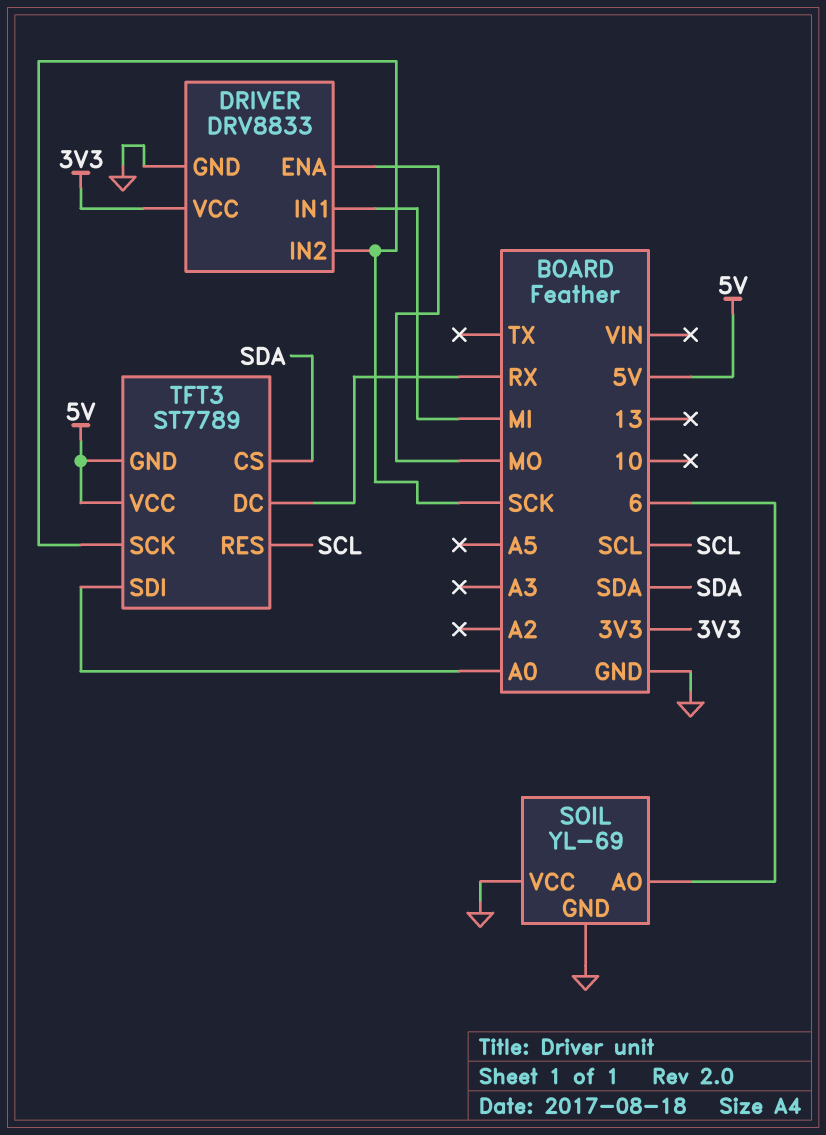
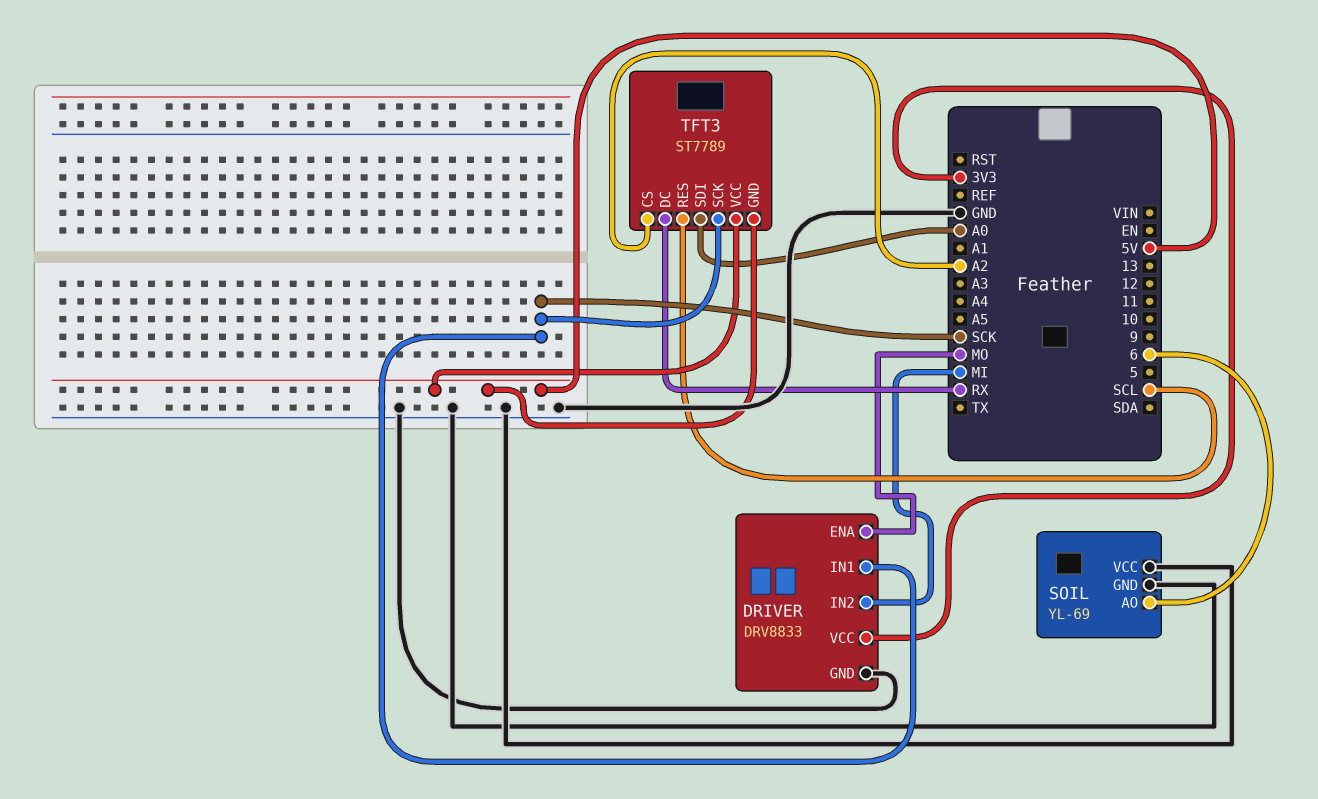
DRIVER pin IN1: MI -> SCK
DRIVER pin IN2: SCK -> MI
TFT3 pin CS: SDA -> A2

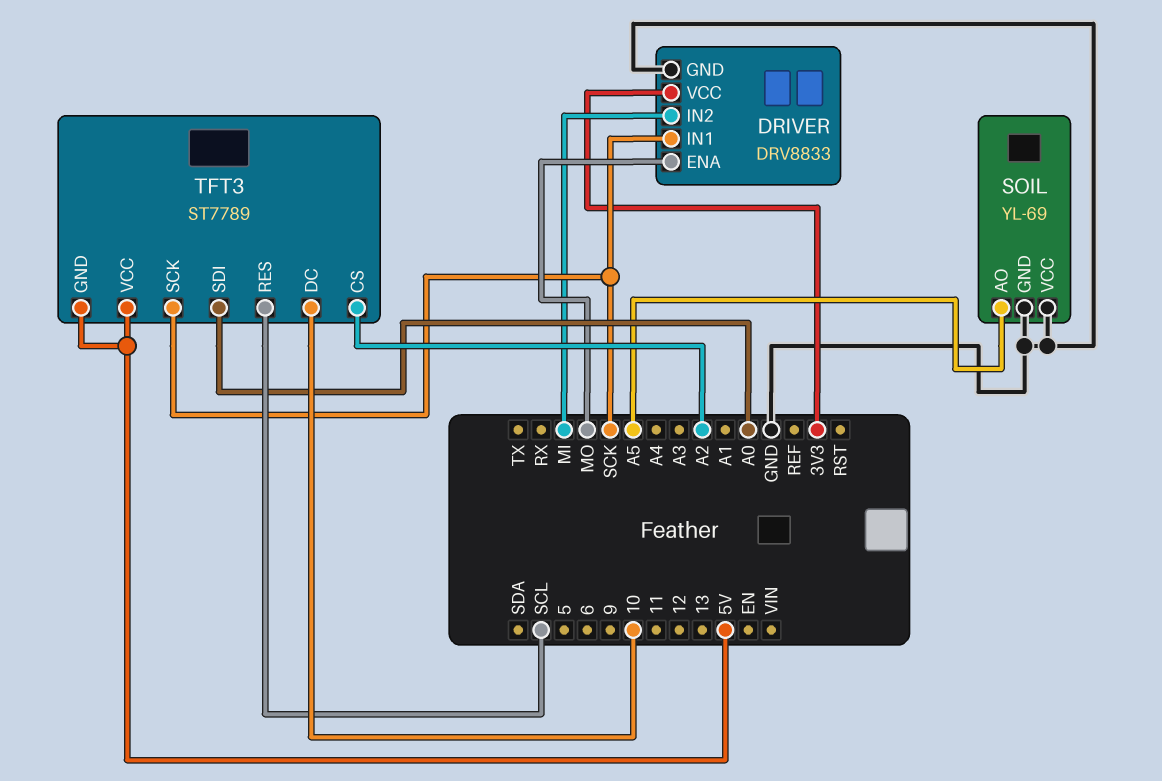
SOIL pin AO: 6 -> A5
TFT3 pin DC: RX -> 10

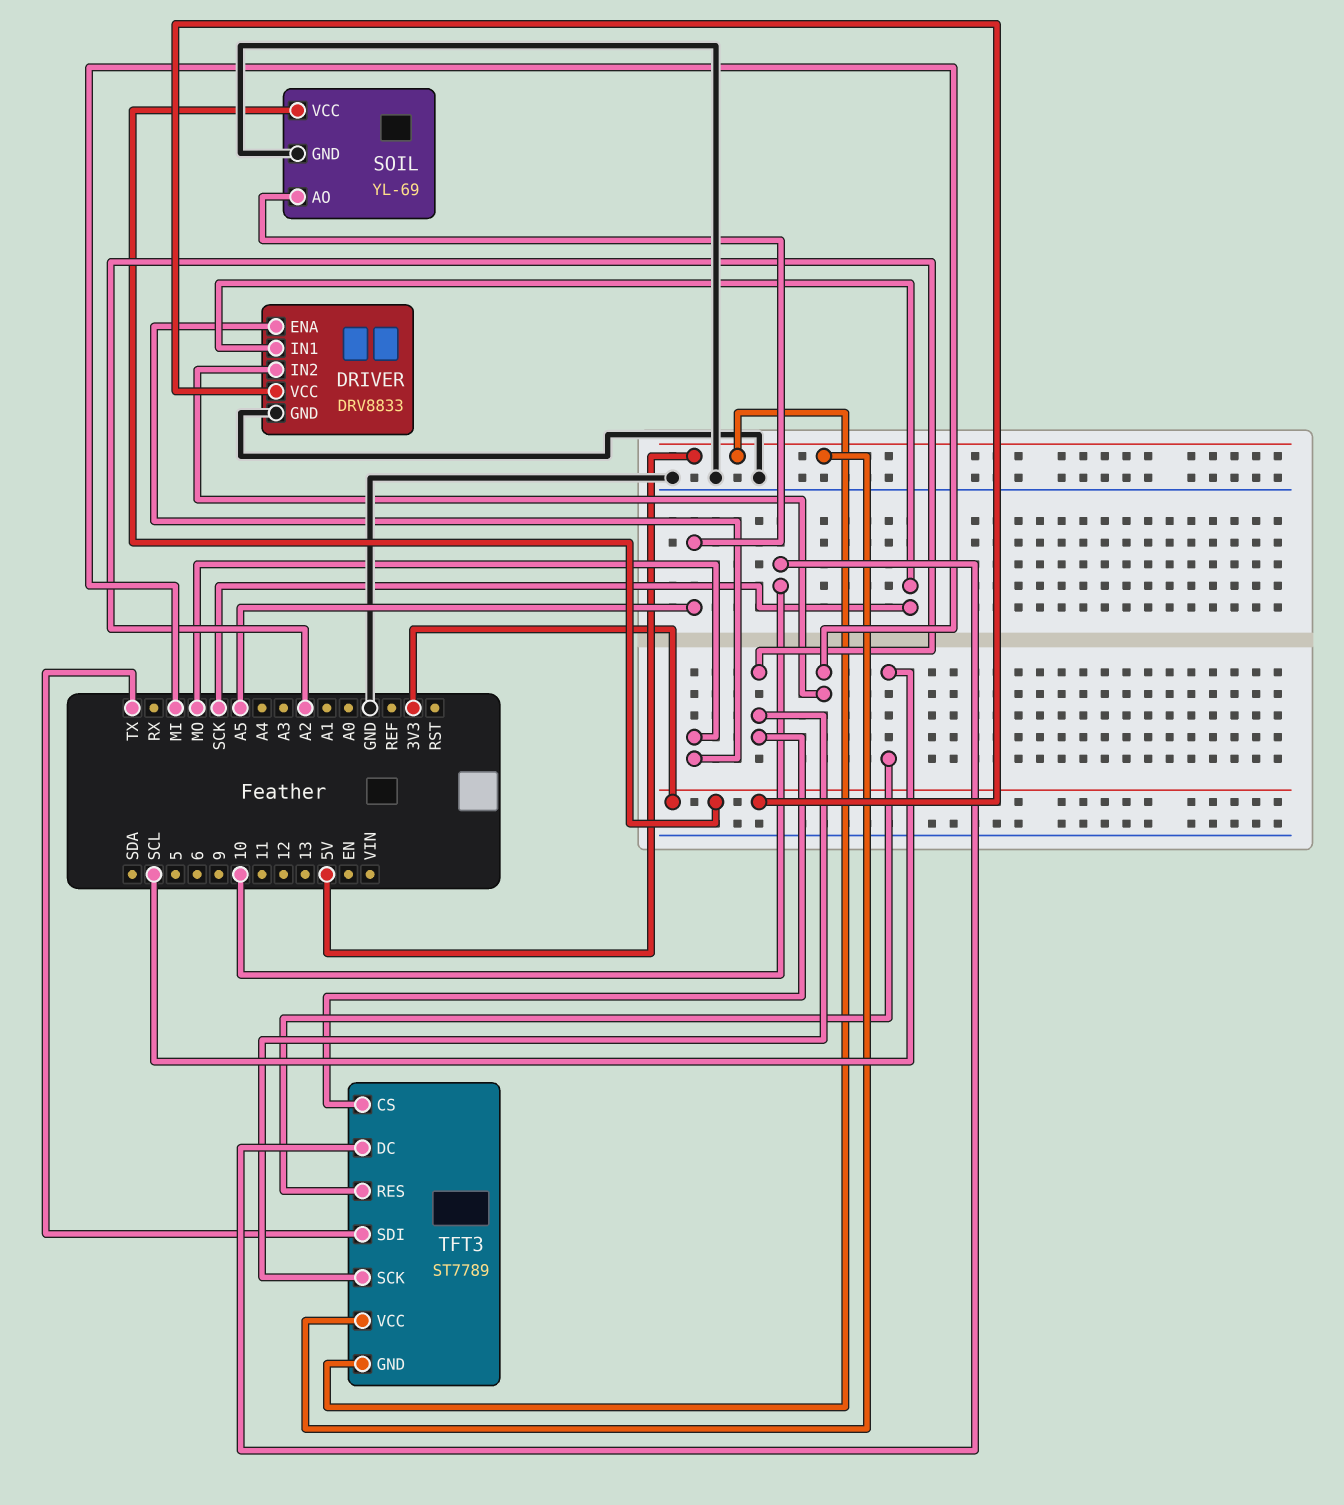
SOIL pin VCC: GND -> 3V3
TFT3 pin SCK: SCK -> A2
TFT3 pin SDI: A0 -> TX

